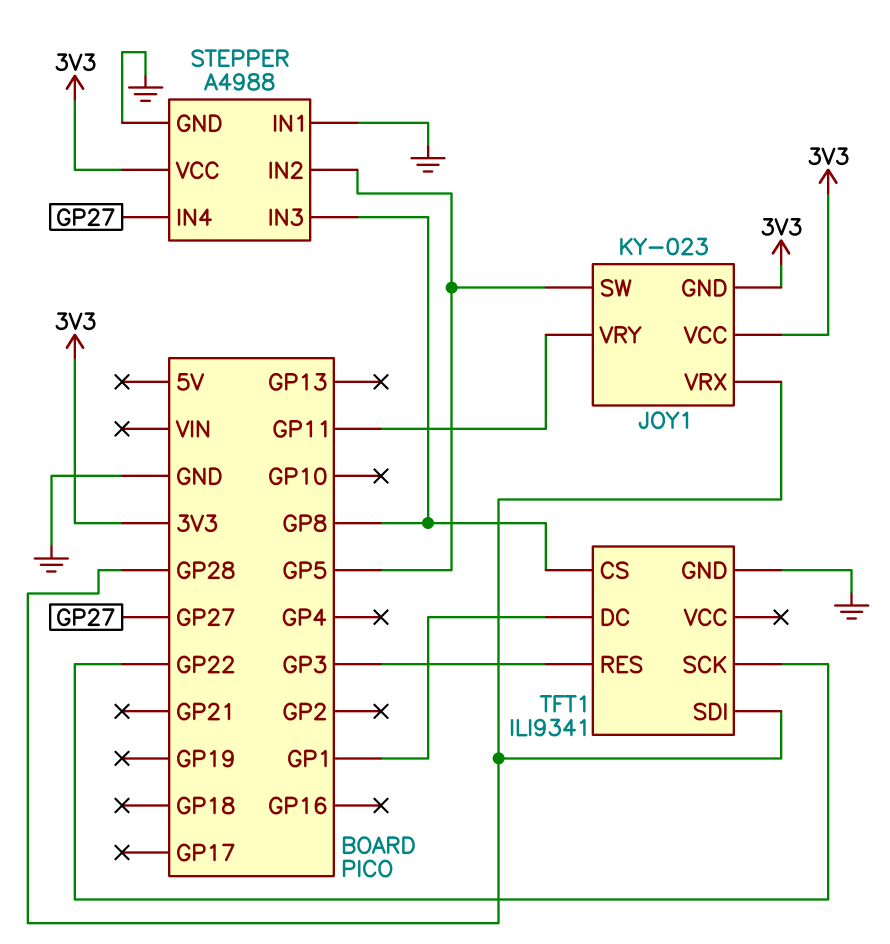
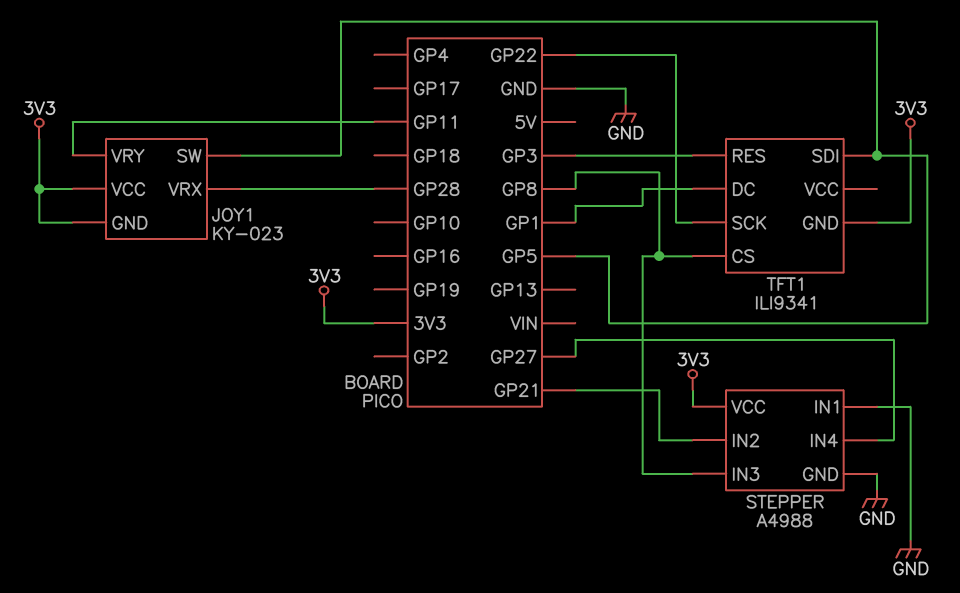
STEPPER pin IN2: GP5 -> GP21
TFT1 pin GND: GND -> 3V3
TFT1 pin SDI: GP28 -> GP5

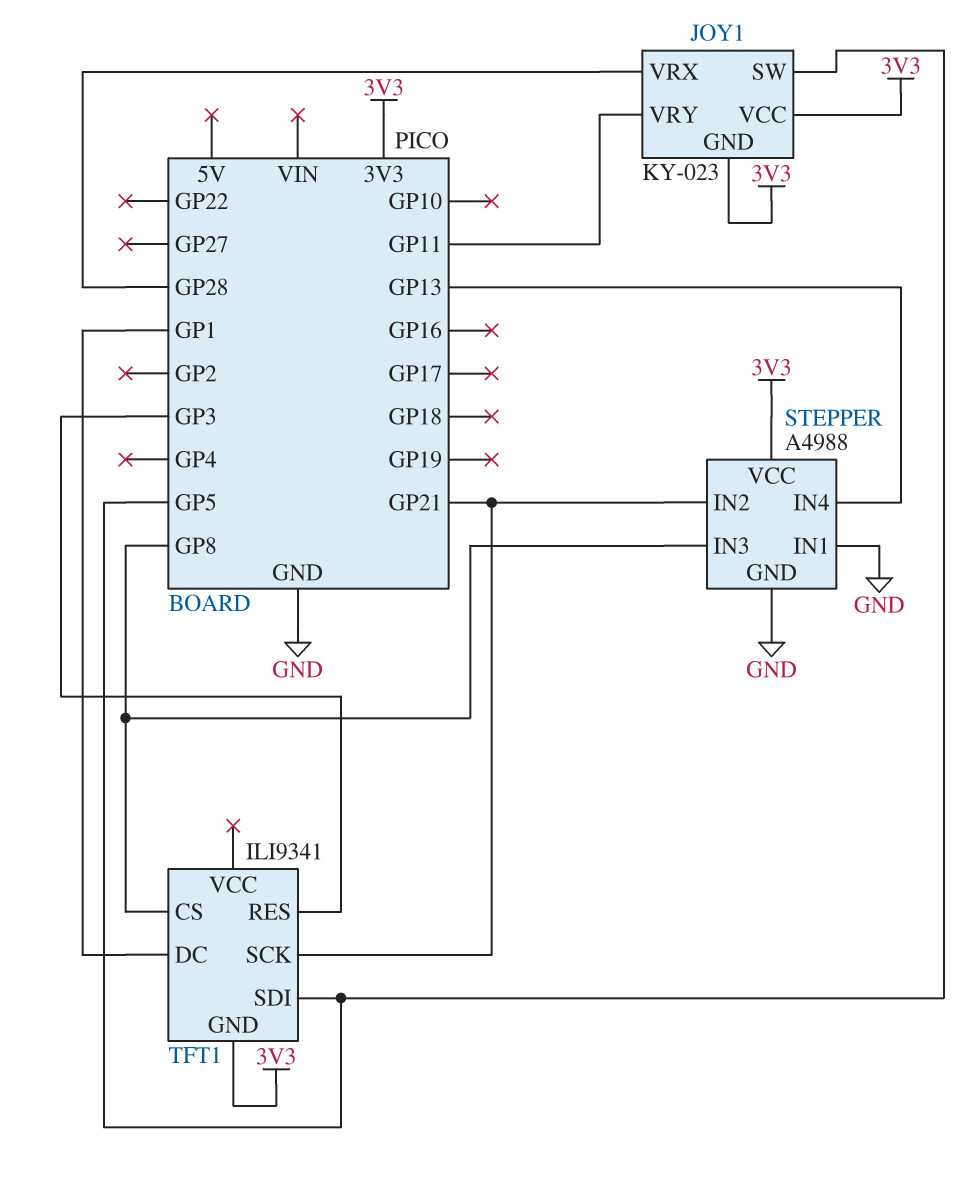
STEPPER pin IN4: GP27 -> GP13
TFT1 pin SCK: GP22 -> GP21

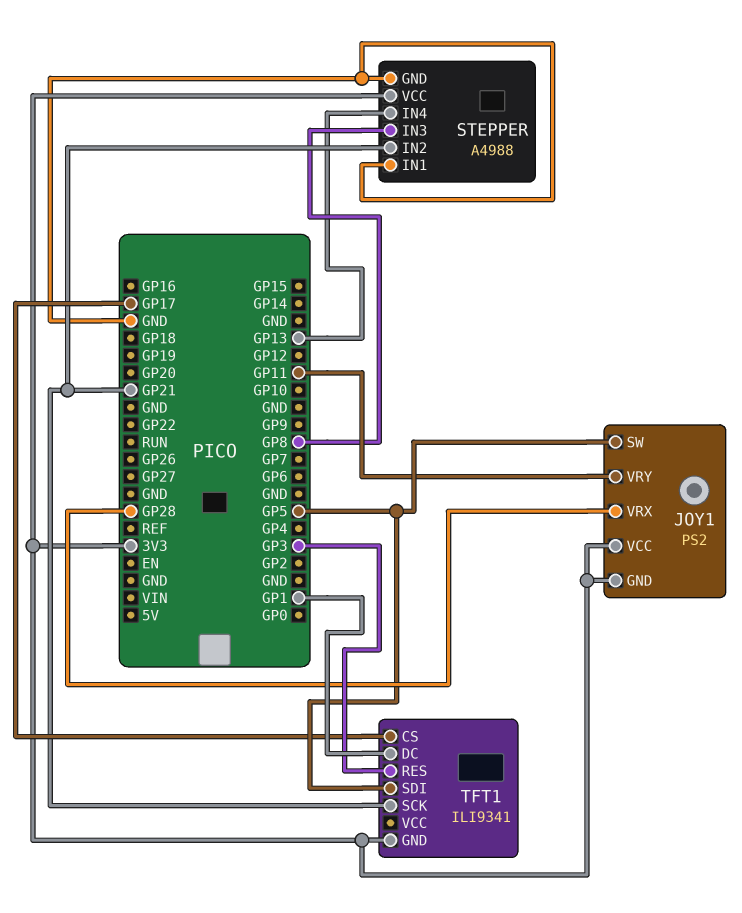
JOY1: KY-023 -> PS2
TFT1 pin CS: GP8 -> GP17

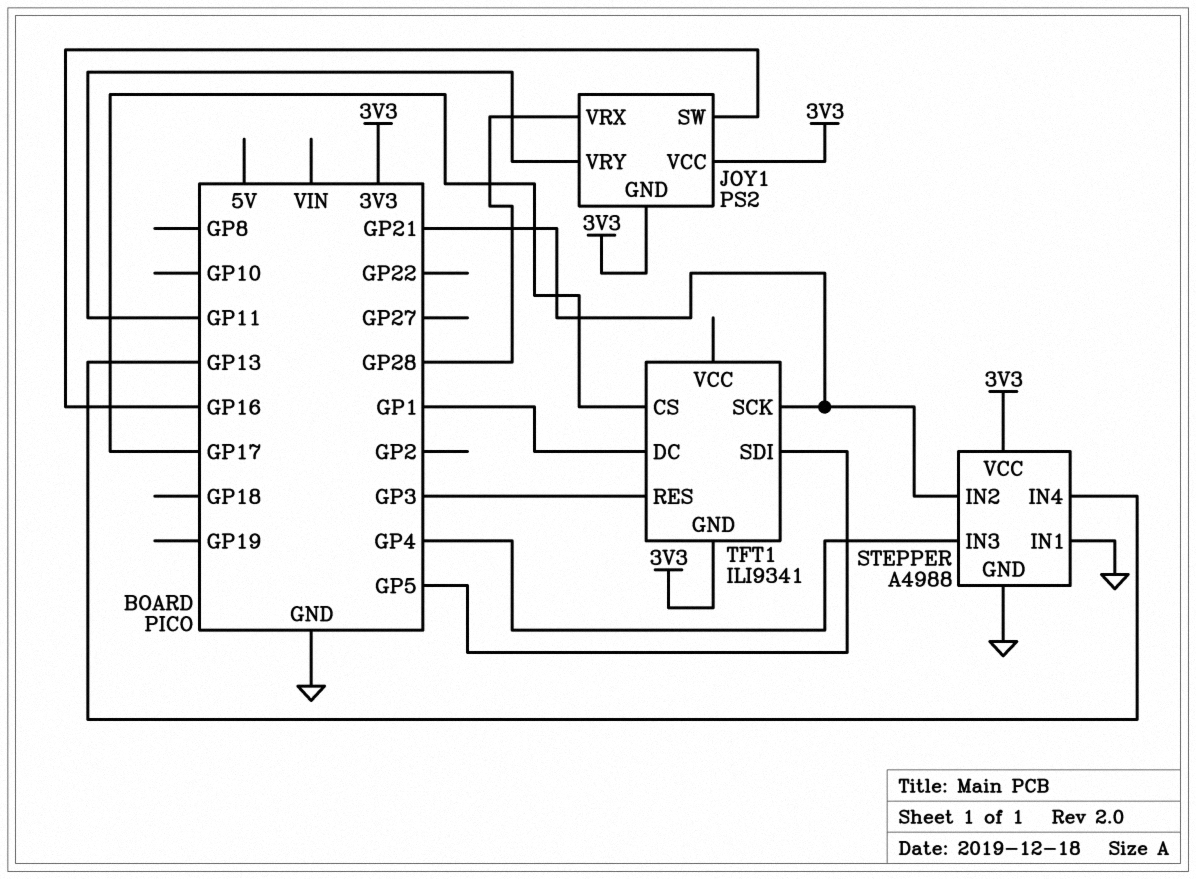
JOY1 pin SW: GP5 -> GP16
STEPPER pin IN3: GP8 -> GP4

